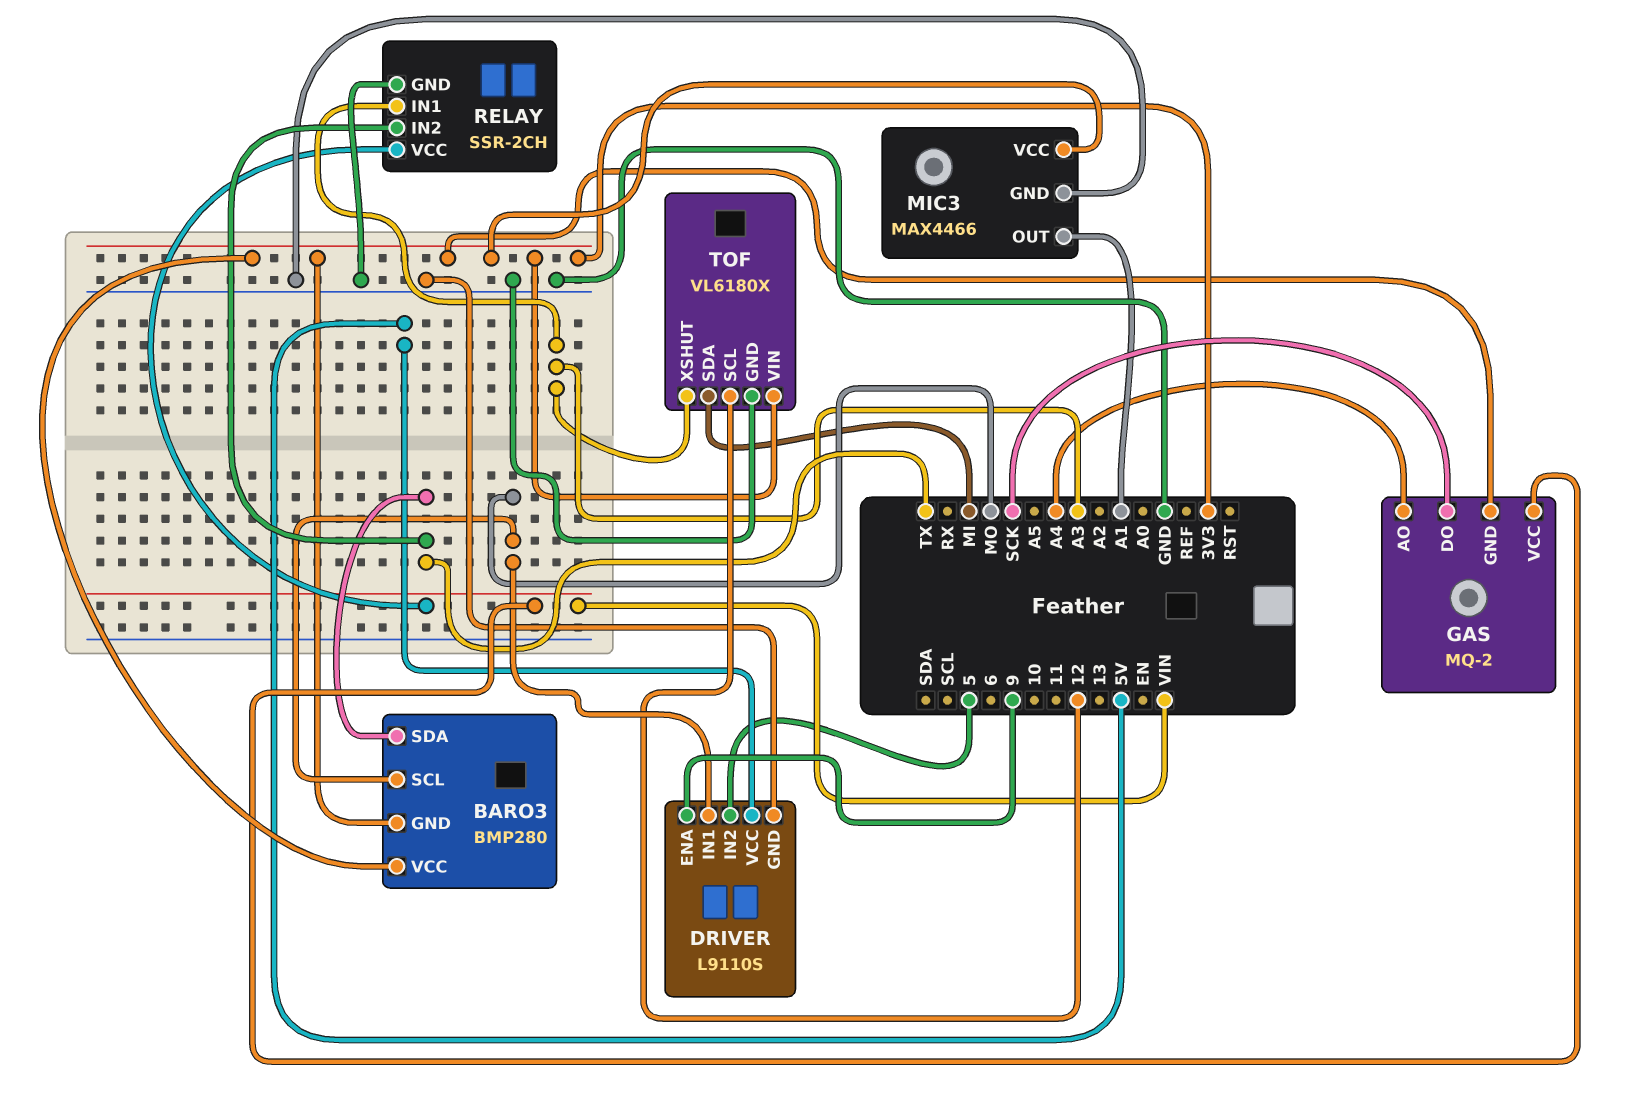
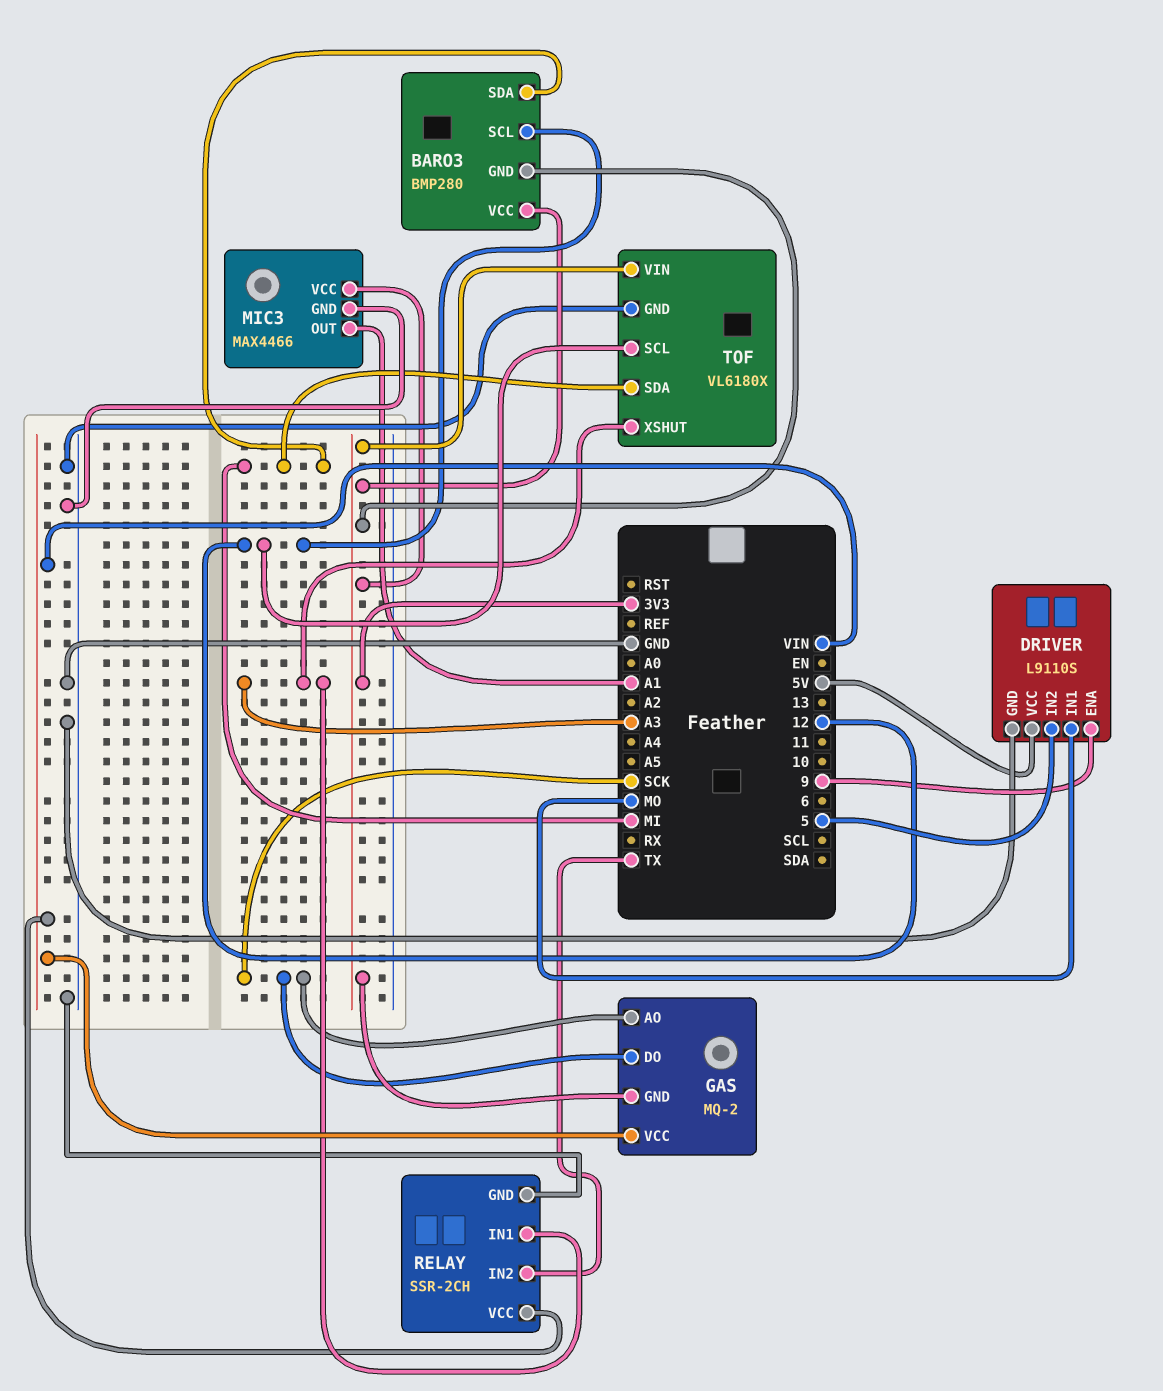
BARO3 pin SCL: MO -> 12
BARO3 pin SDA: TX -> MI
GAS pin AO: A4 -> SCK

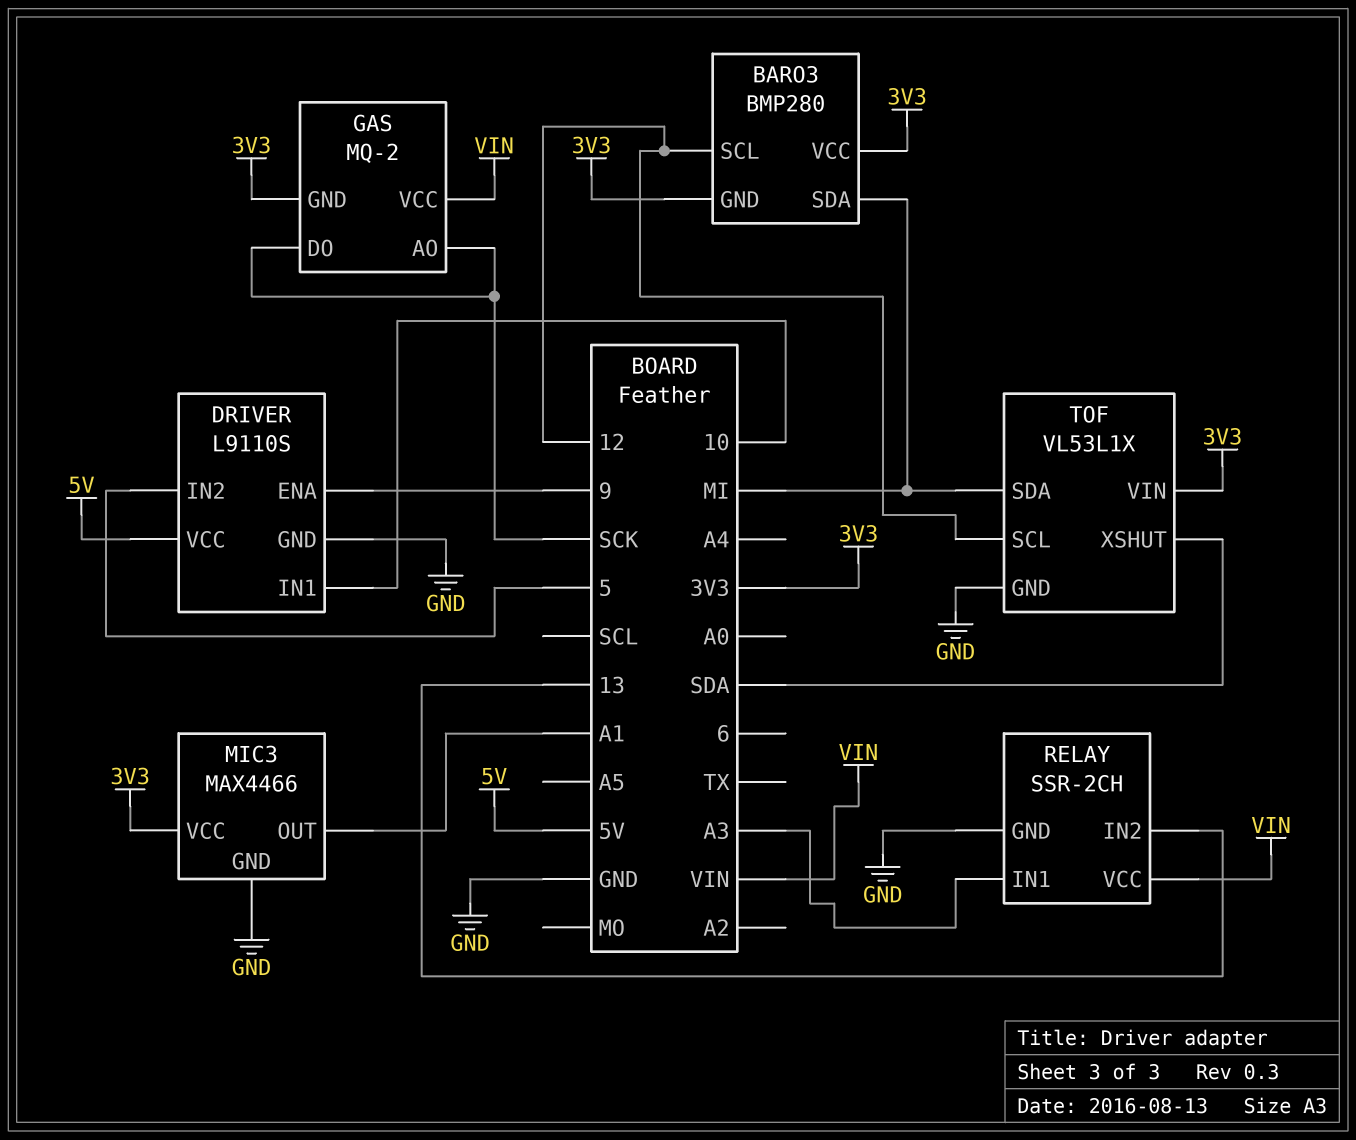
DRIVER pin IN1: MO -> 10
RELAY pin IN2: TX -> 13
TOF: VL6180X -> VL53L1X
TOF pin XSHUT: A3 -> SDA

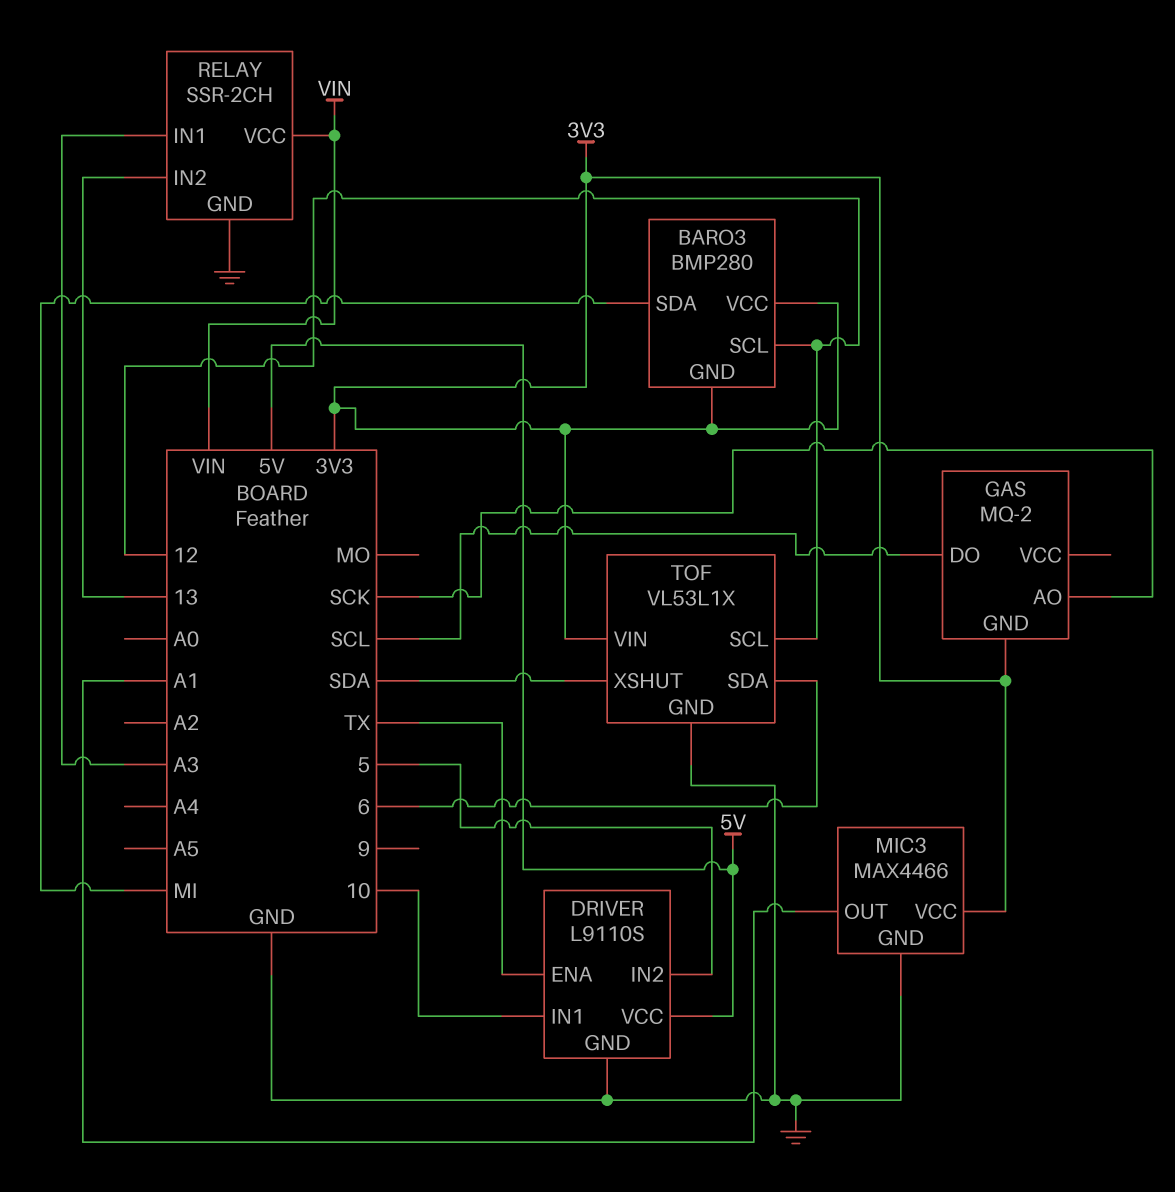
DRIVER pin ENA: 9 -> TX
GAS pin DO: SCK -> SCL
GAS pin VCC: VIN -> none
TOF pin SDA: MI -> 6

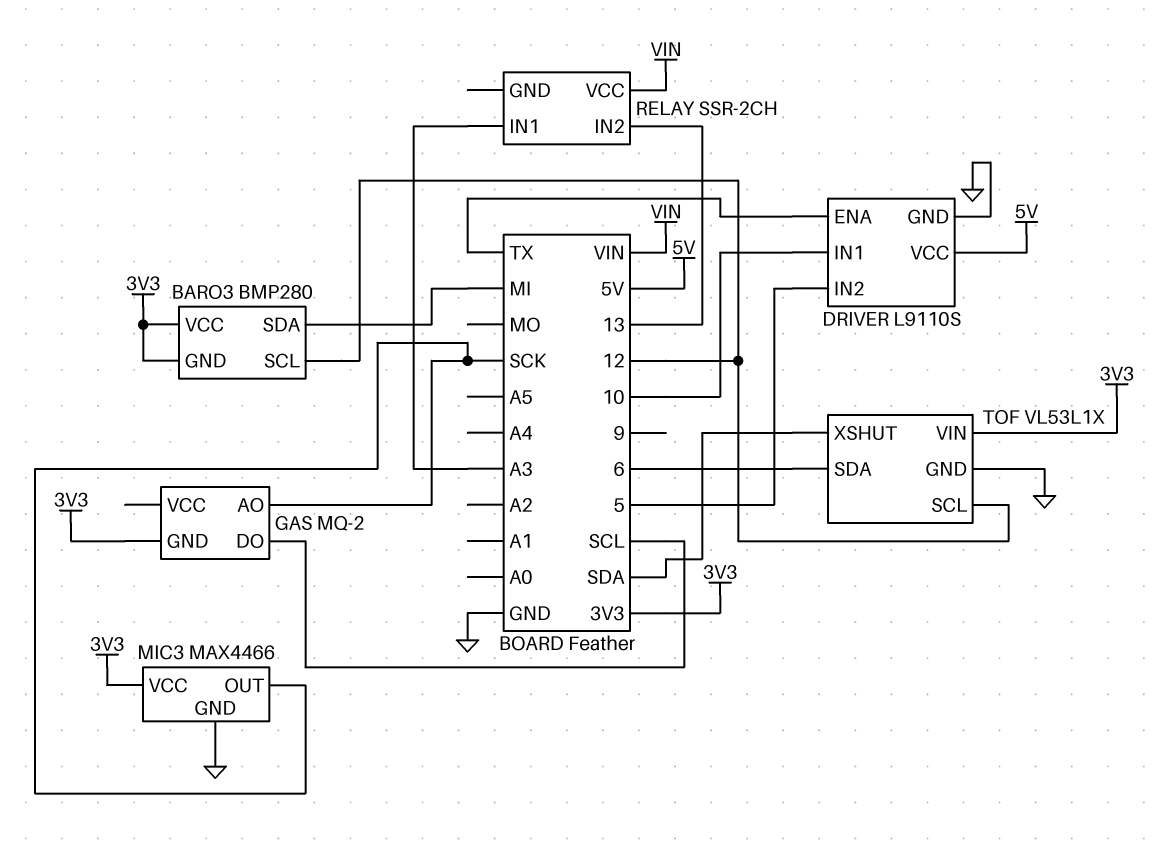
MIC3 pin OUT: A1 -> SCK
RELAY pin GND: GND -> none

